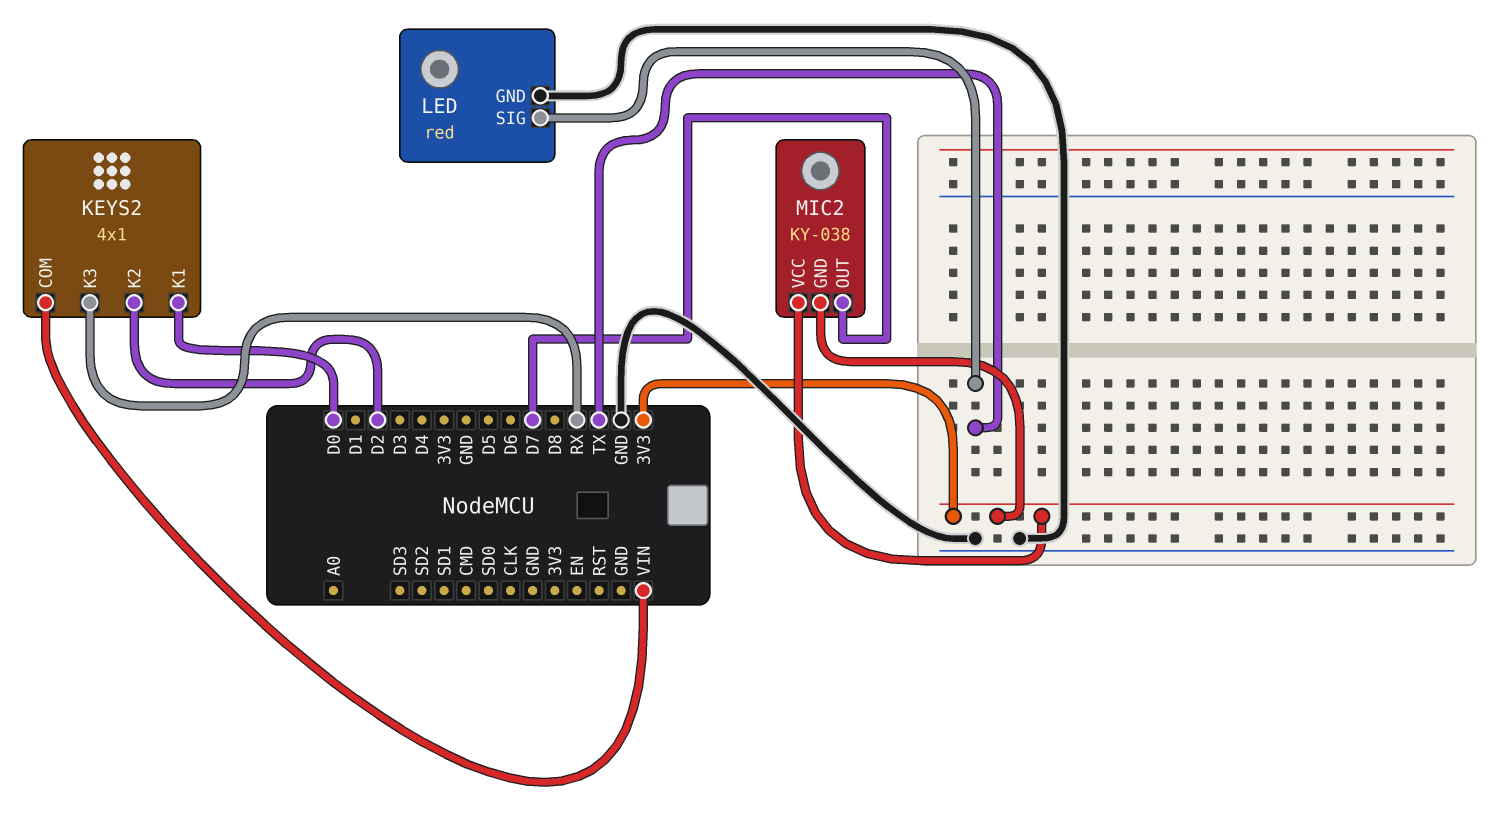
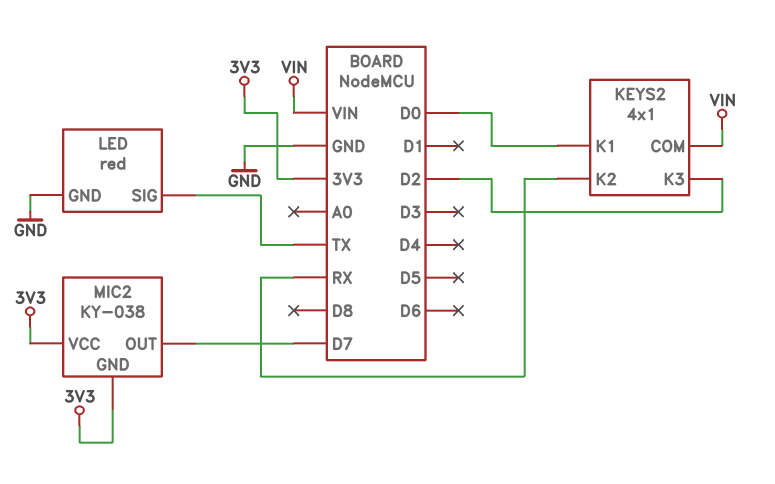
KEYS2 pin K2: D2 -> RX
KEYS2 pin K3: RX -> D2

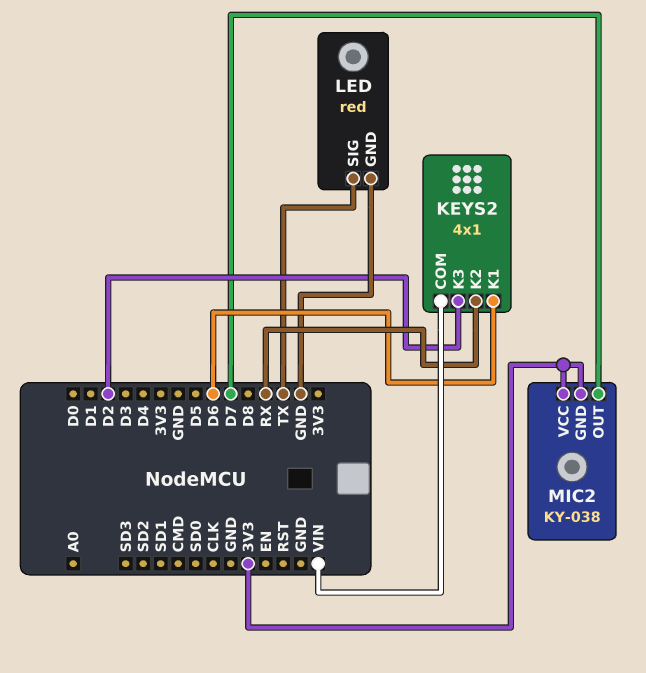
KEYS2 pin K1: D0 -> D6

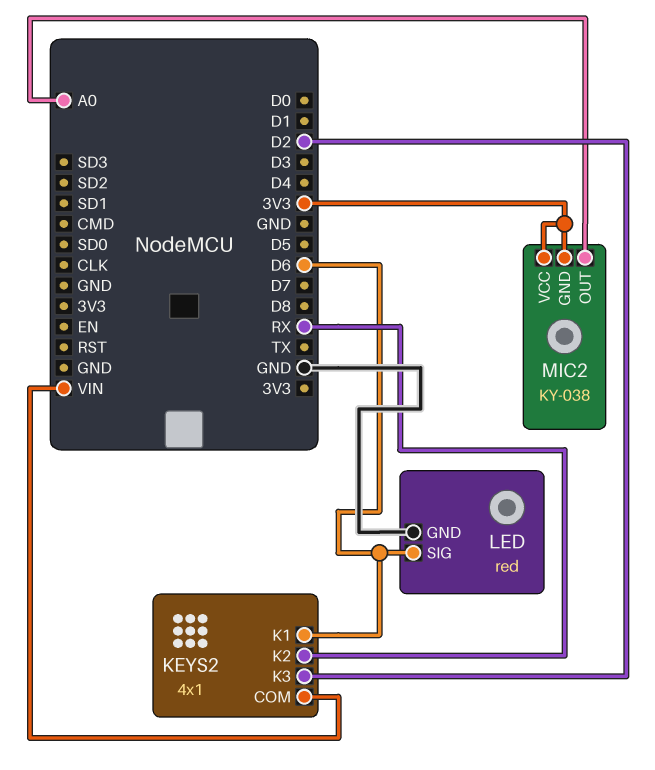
LED pin SIG: TX -> D6
MIC2 pin OUT: D7 -> A0

